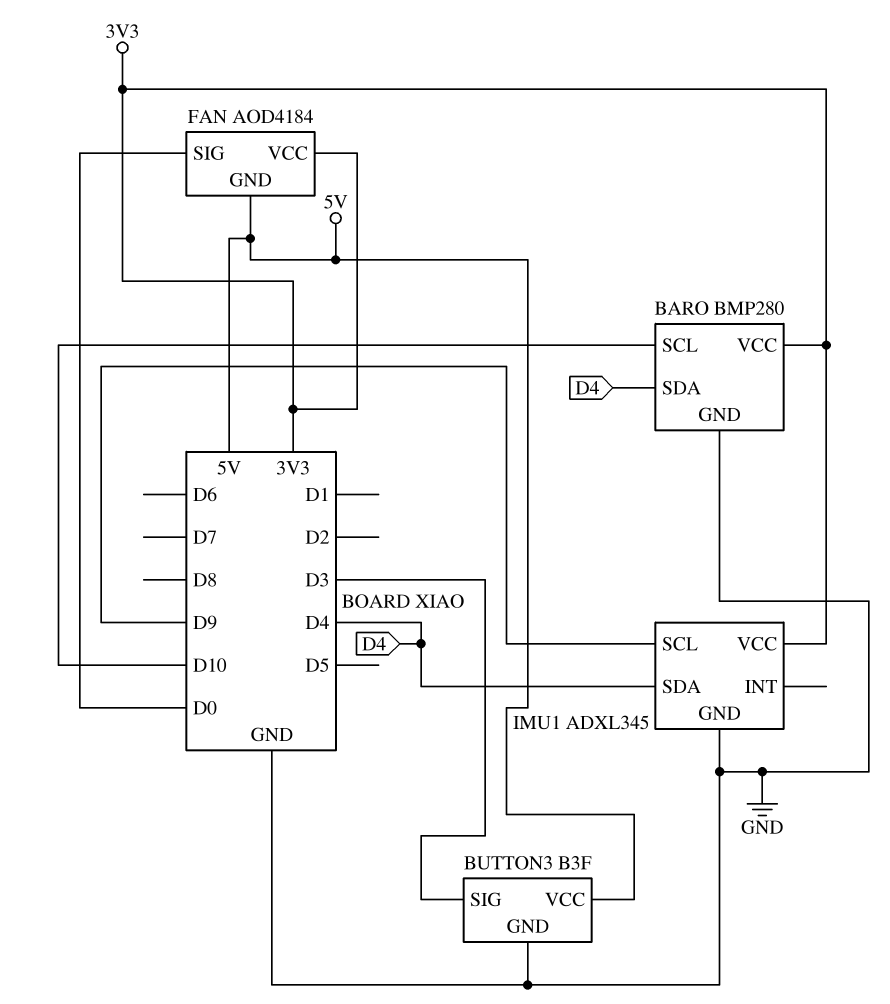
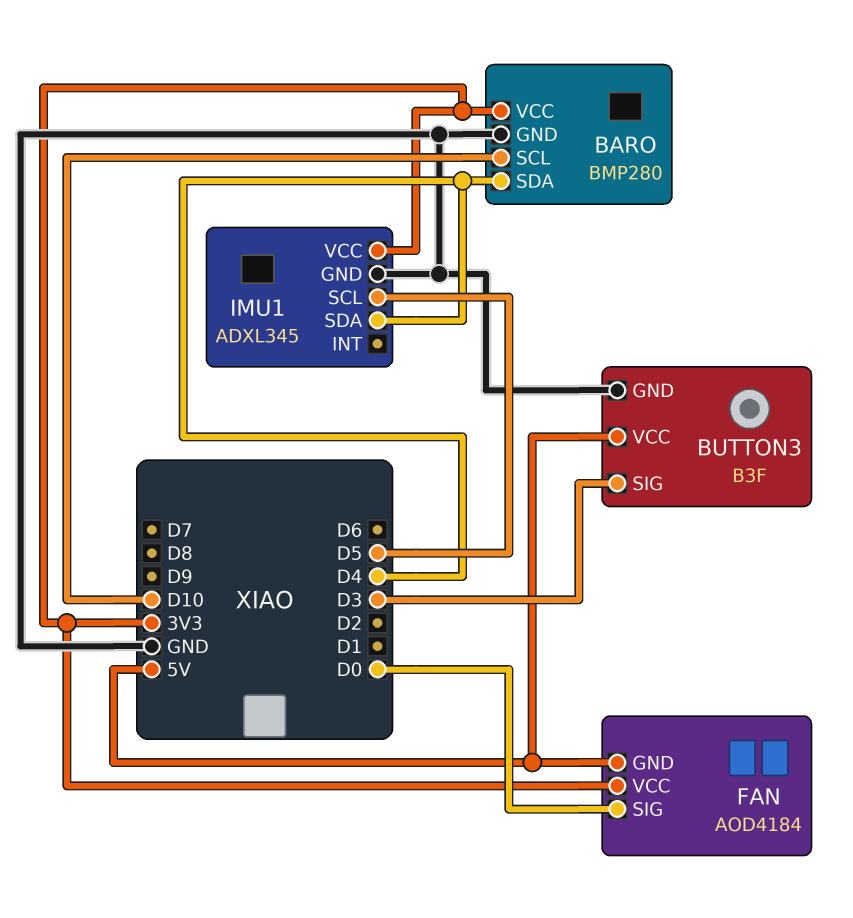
IMU1 pin SCL: D9 -> D5

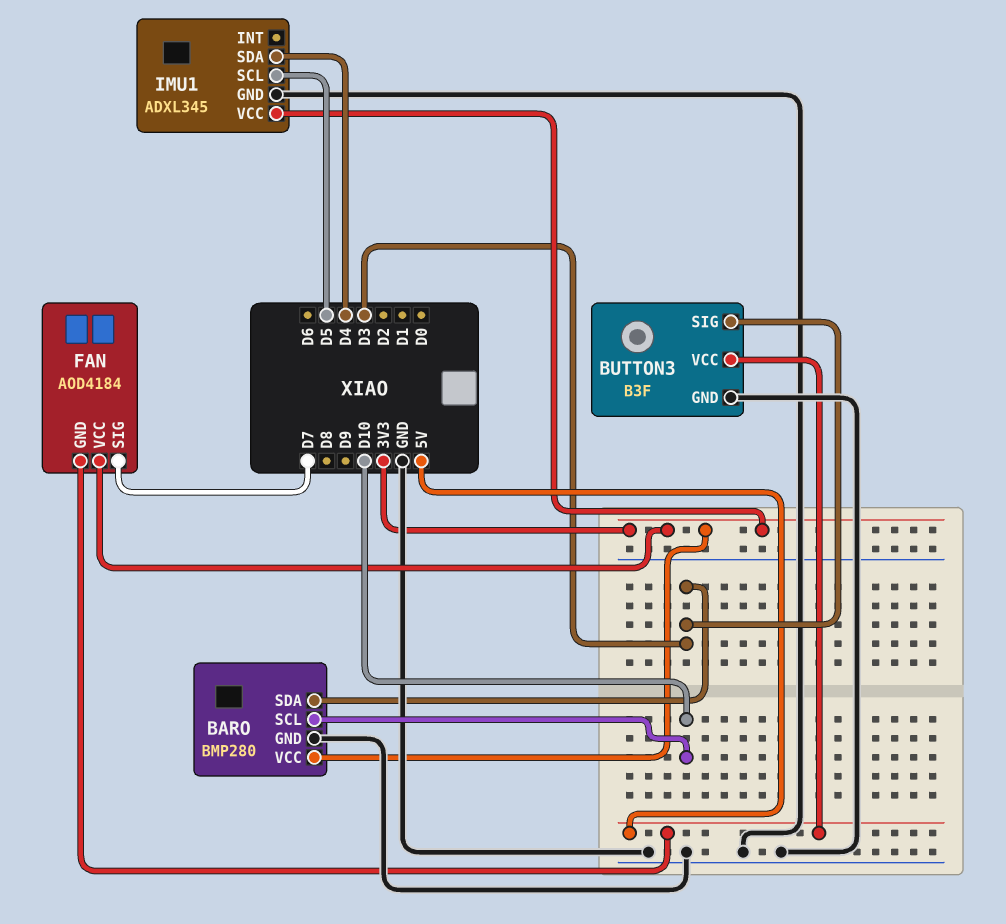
BARO pin SDA: D4 -> D3
FAN pin SIG: D0 -> D7

